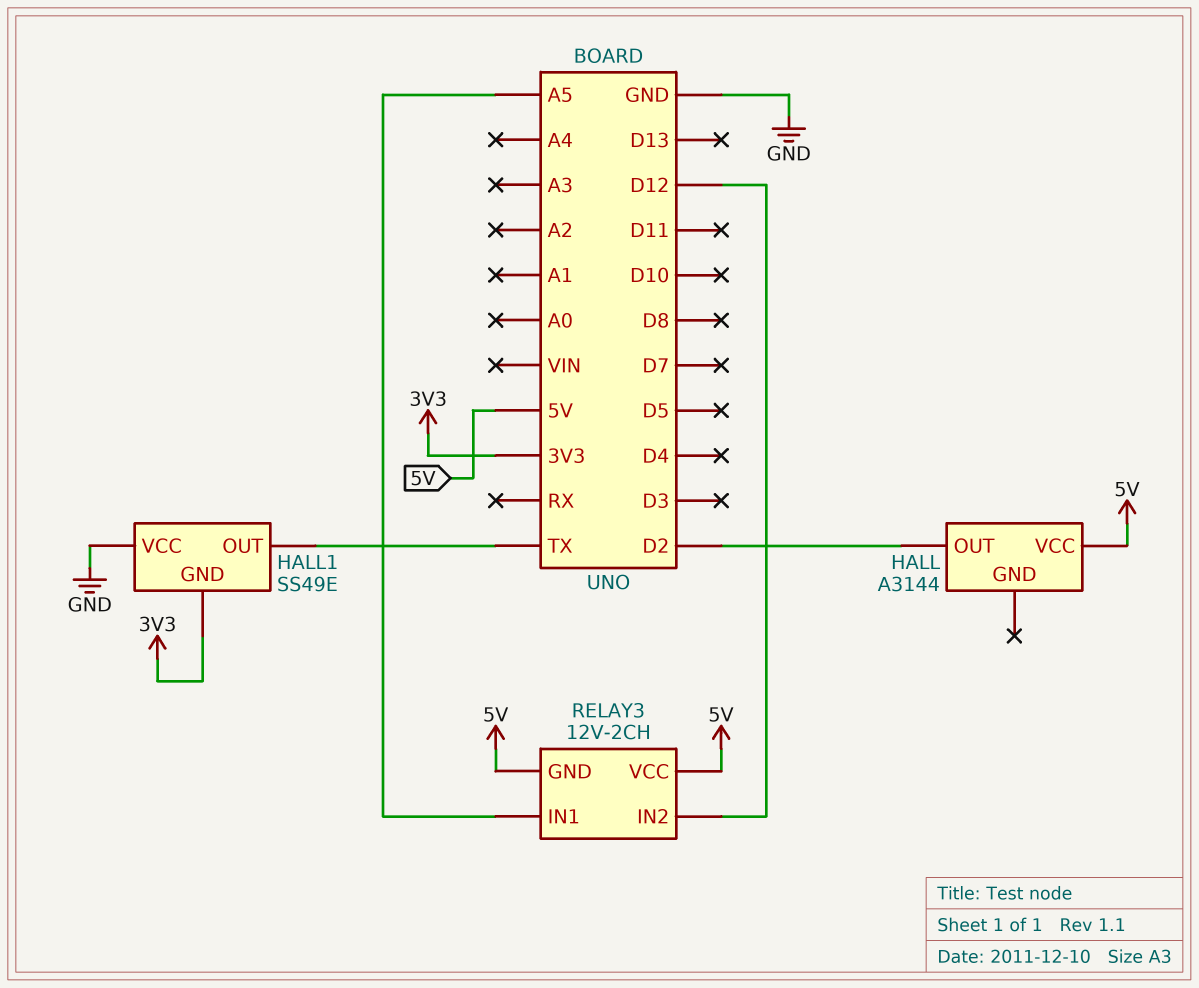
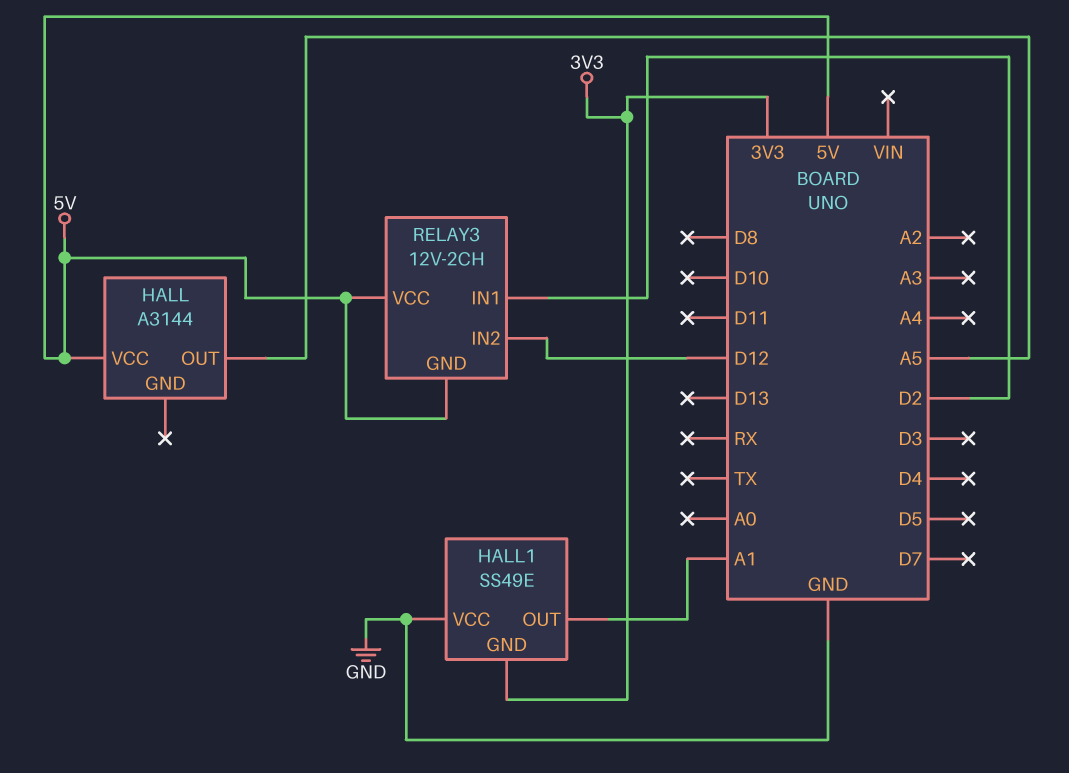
HALL pin OUT: D2 -> A5
HALL1 pin OUT: TX -> A1
RELAY3 pin IN1: A5 -> D2

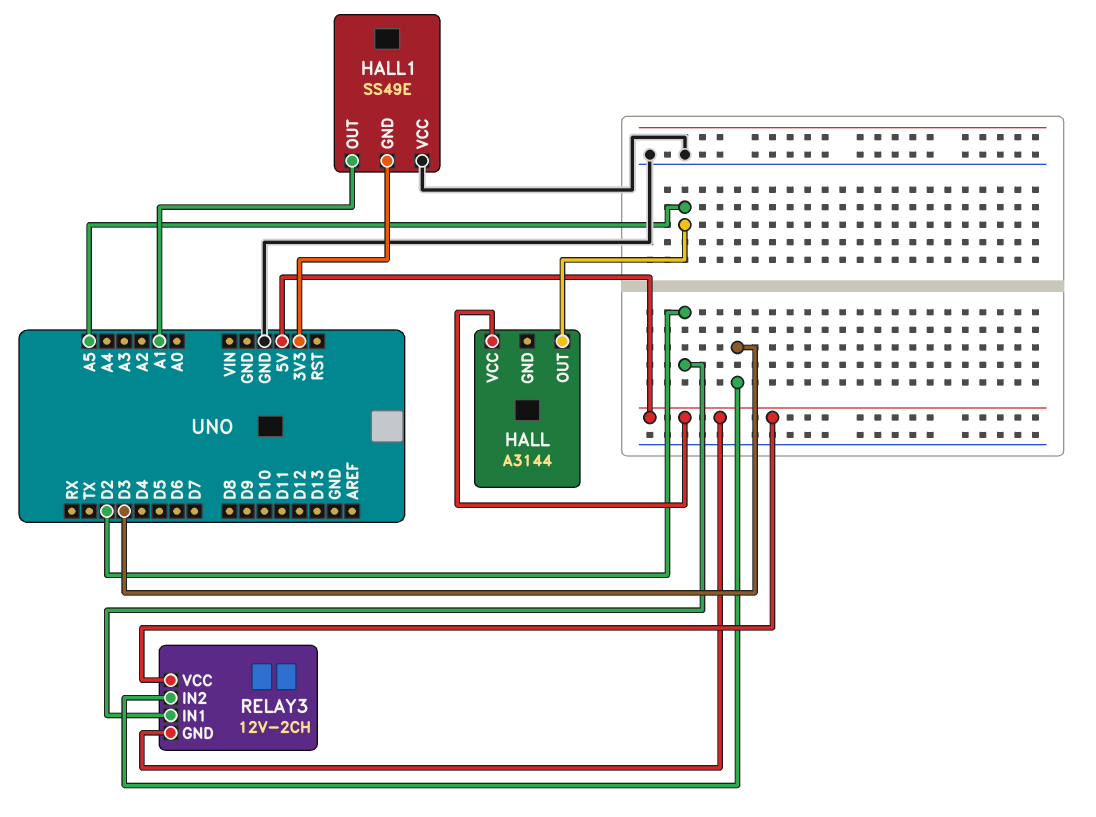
RELAY3 pin IN2: D12 -> D3

